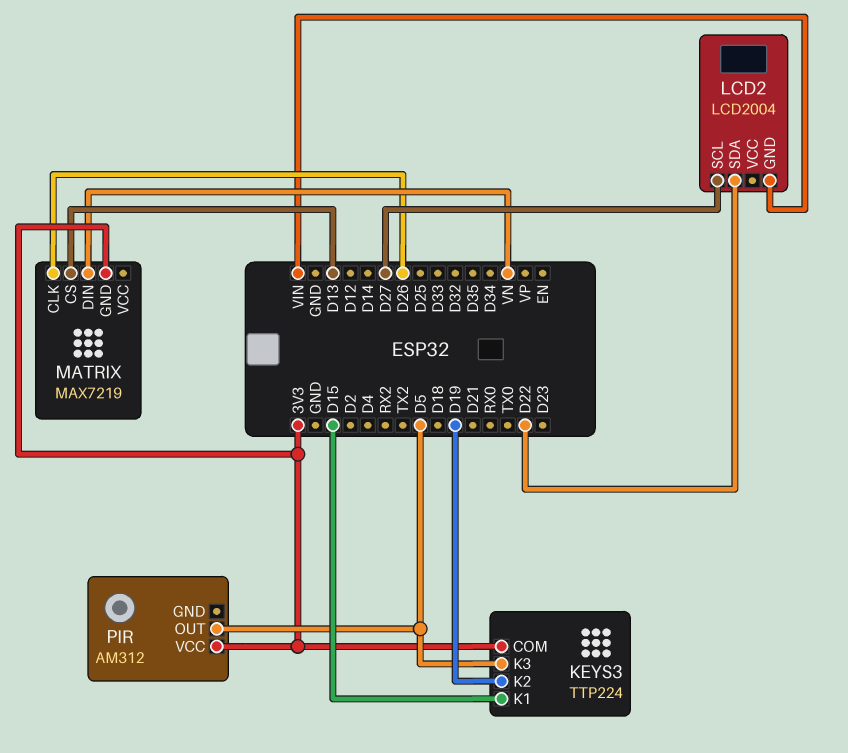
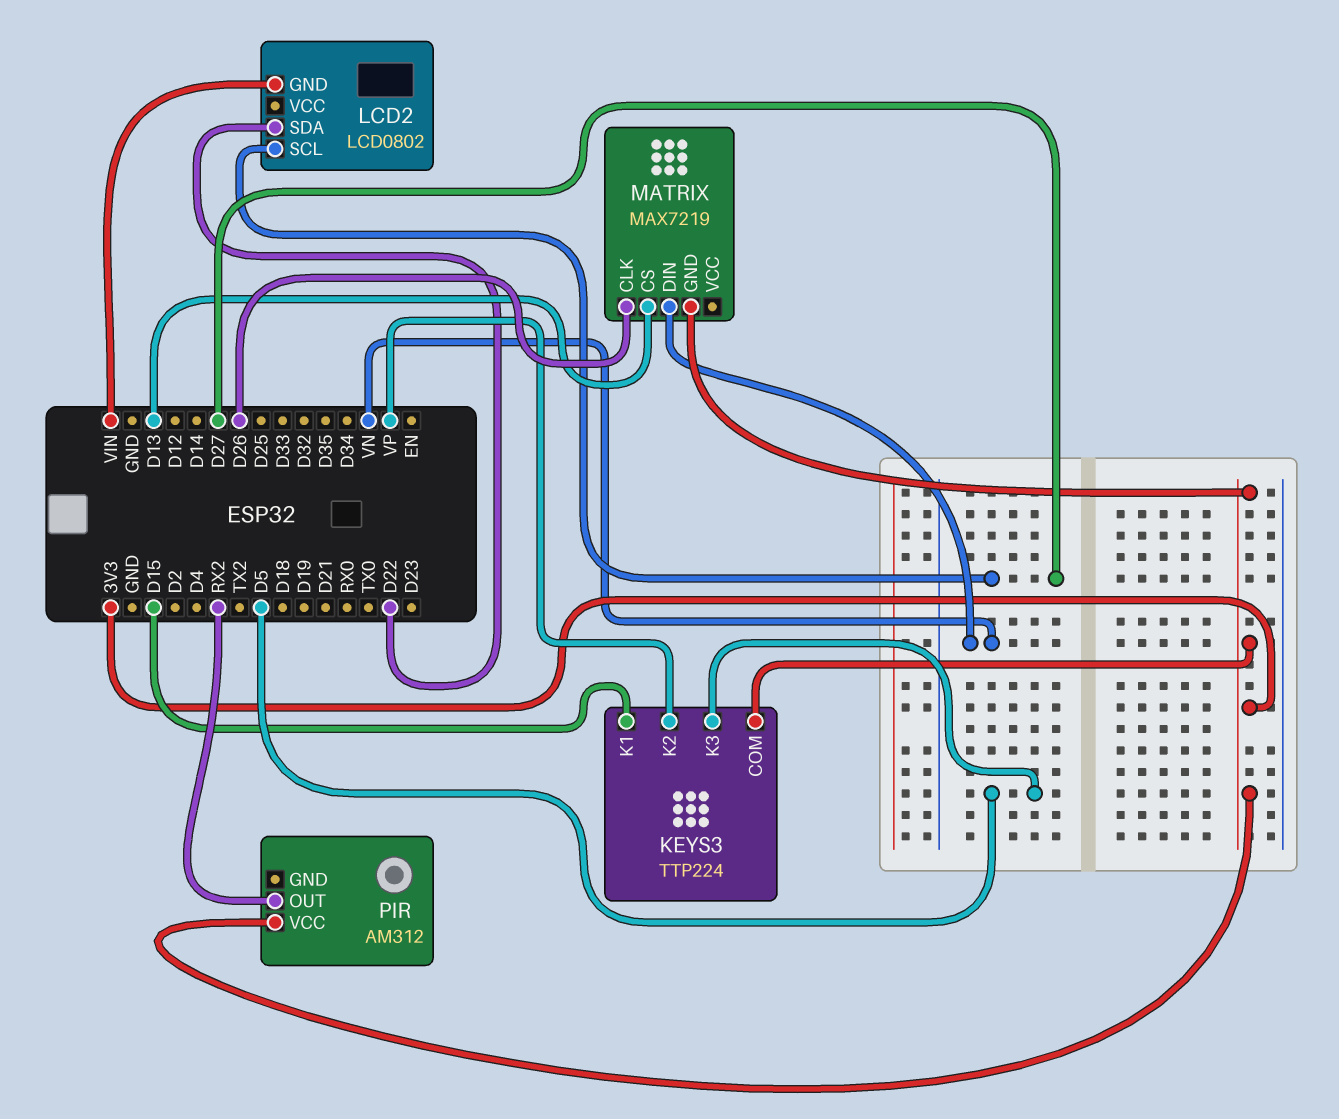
KEYS3 pin K2: D19 -> VP
LCD2: LCD2004 -> LCD0802
PIR pin OUT: D5 -> RX2

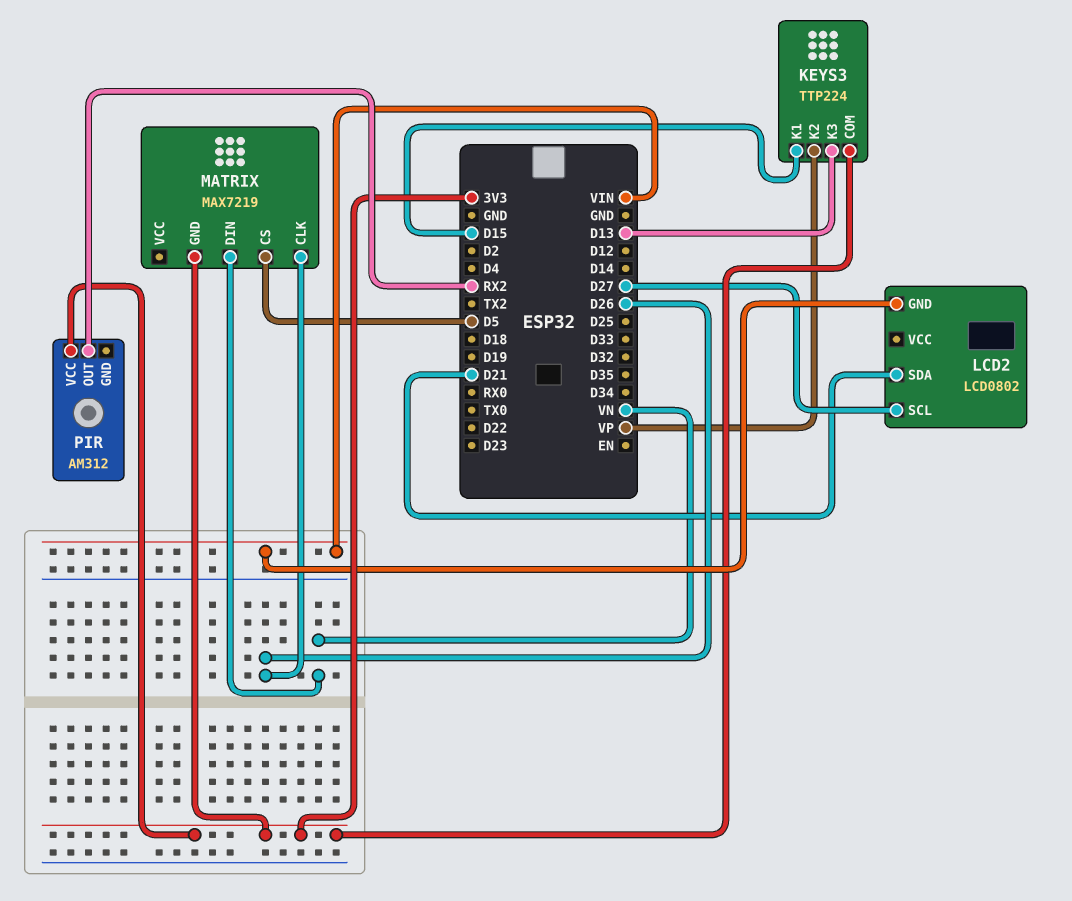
KEYS3 pin K3: D5 -> D13
LCD2 pin SDA: D22 -> D21
MATRIX pin CS: D13 -> D5

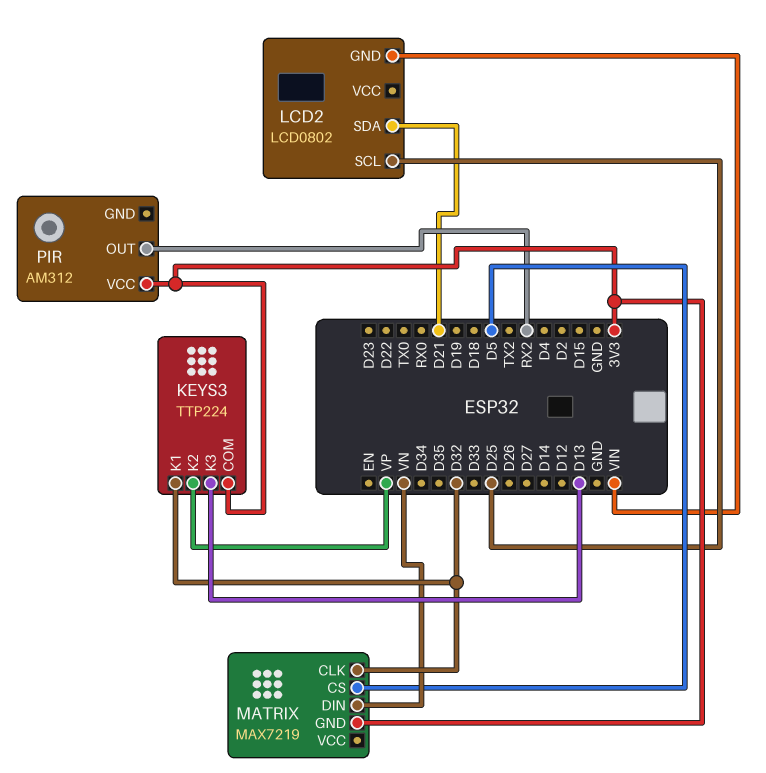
KEYS3 pin K1: D15 -> D32
LCD2 pin SCL: D27 -> D25
MATRIX pin CLK: D26 -> D32

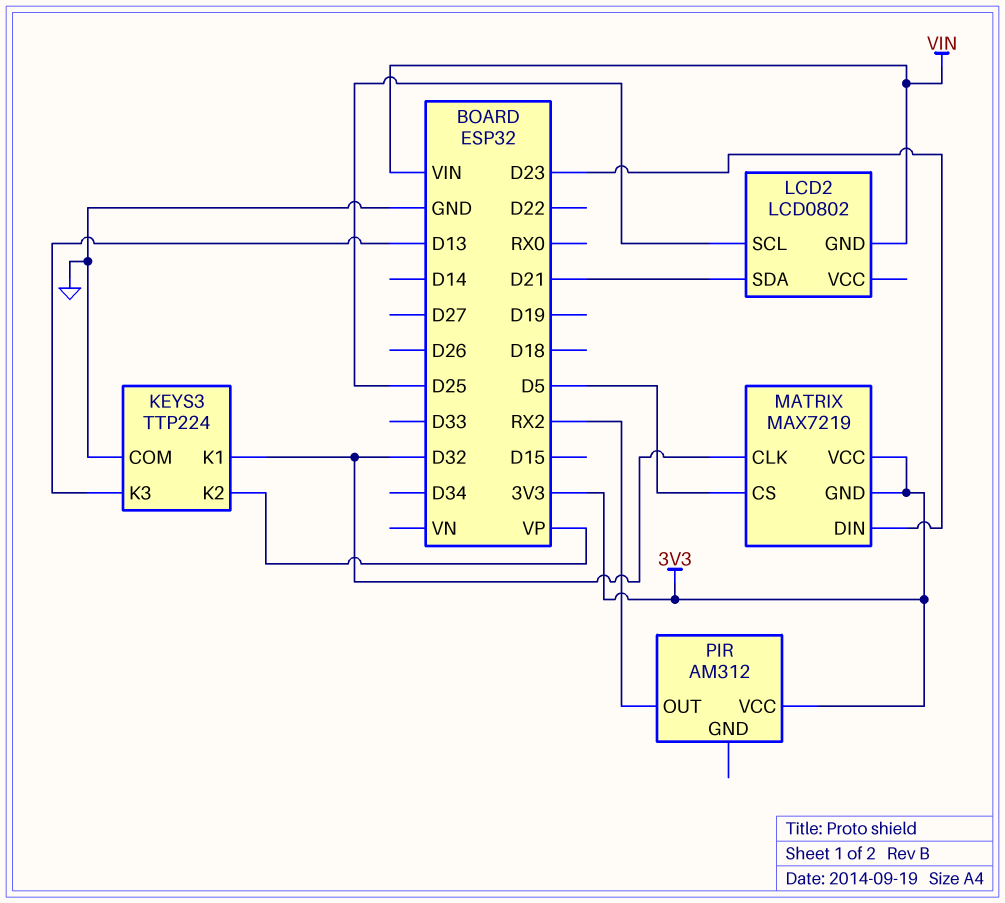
KEYS3 pin COM: 3V3 -> GND
MATRIX pin DIN: VN -> D23
MATRIX pin VCC: none -> 3V3

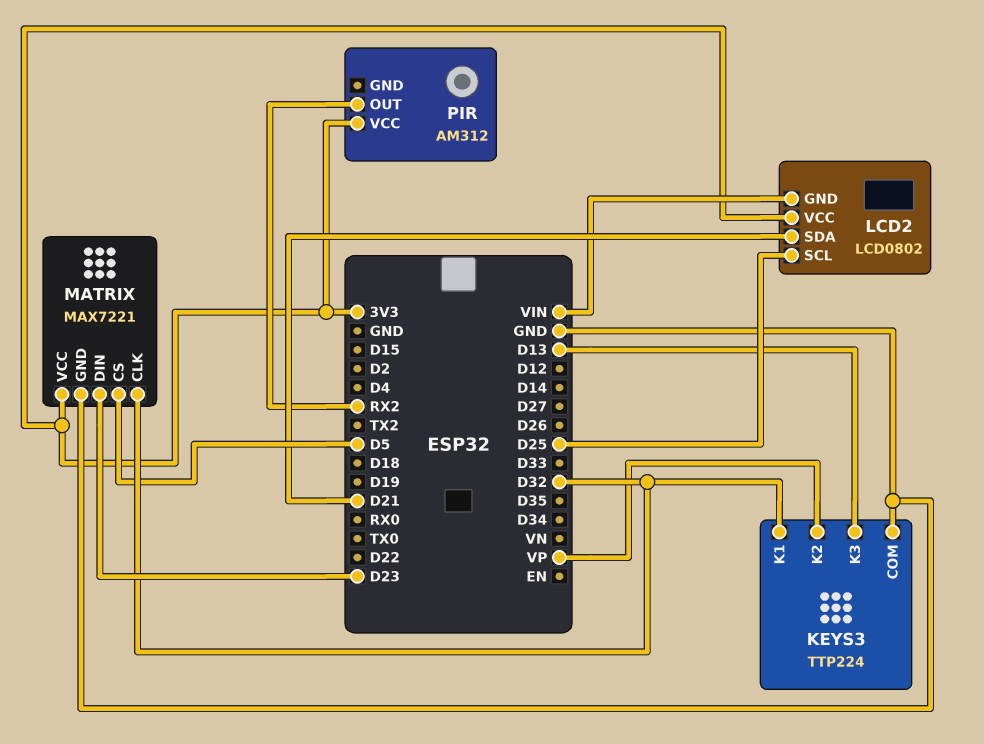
LCD2 pin VCC: none -> 3V3
MATRIX: MAX7219 -> MAX7221
MATRIX pin GND: 3V3 -> GND

